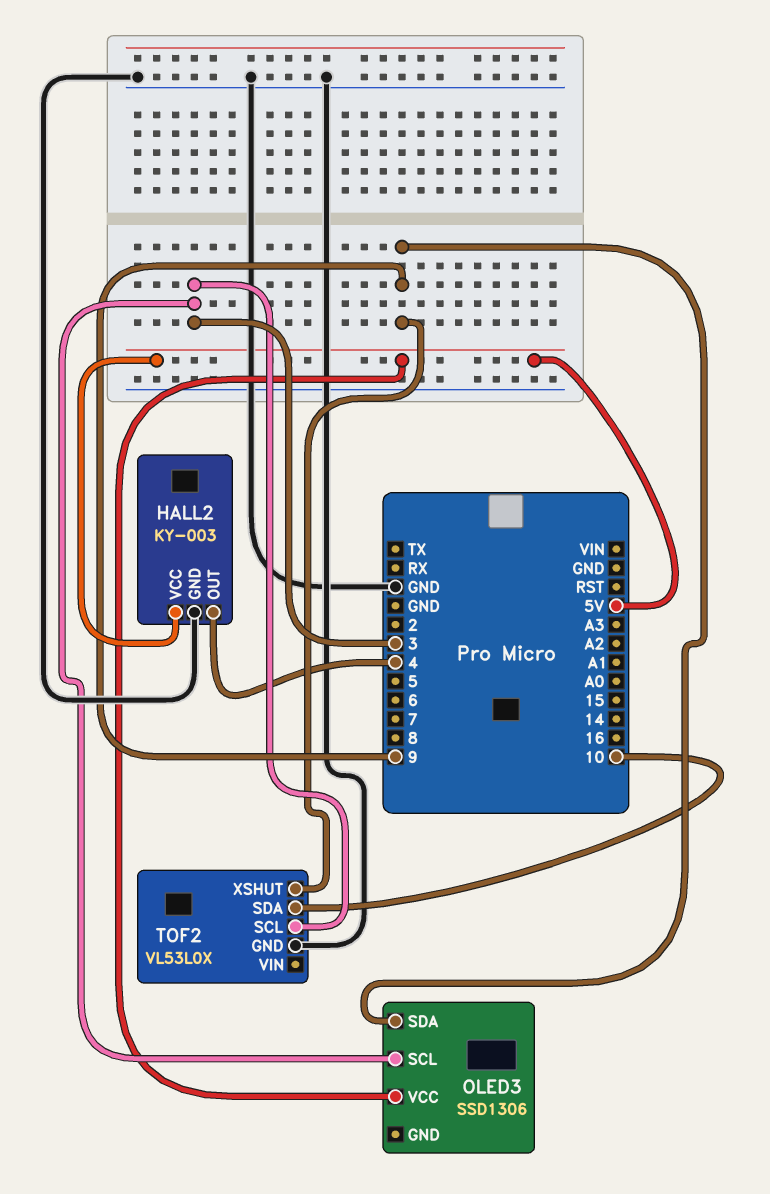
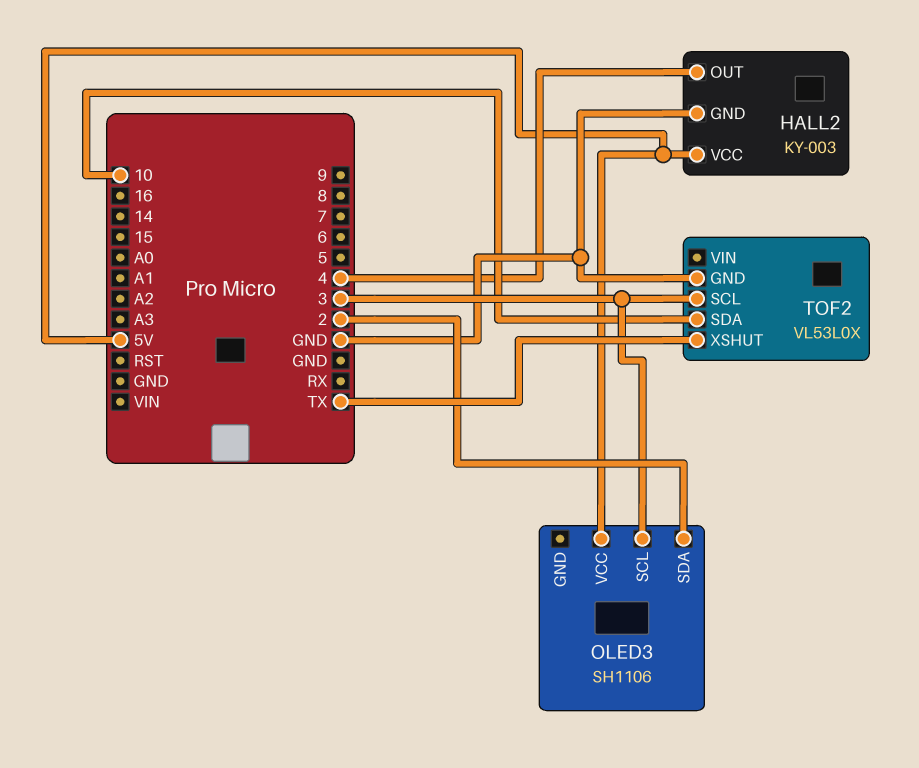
OLED3: SSD1306 -> SH1106
OLED3 pin SDA: 9 -> 2
TOF2 pin XSHUT: 9 -> TX

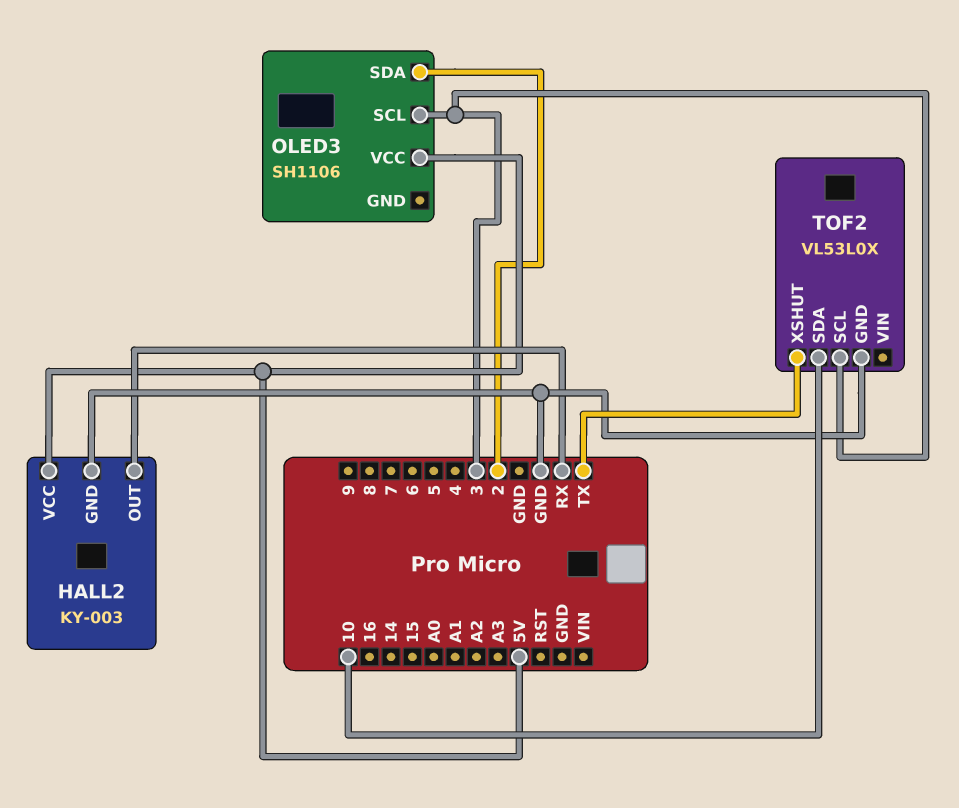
HALL2 pin OUT: 4 -> RX

